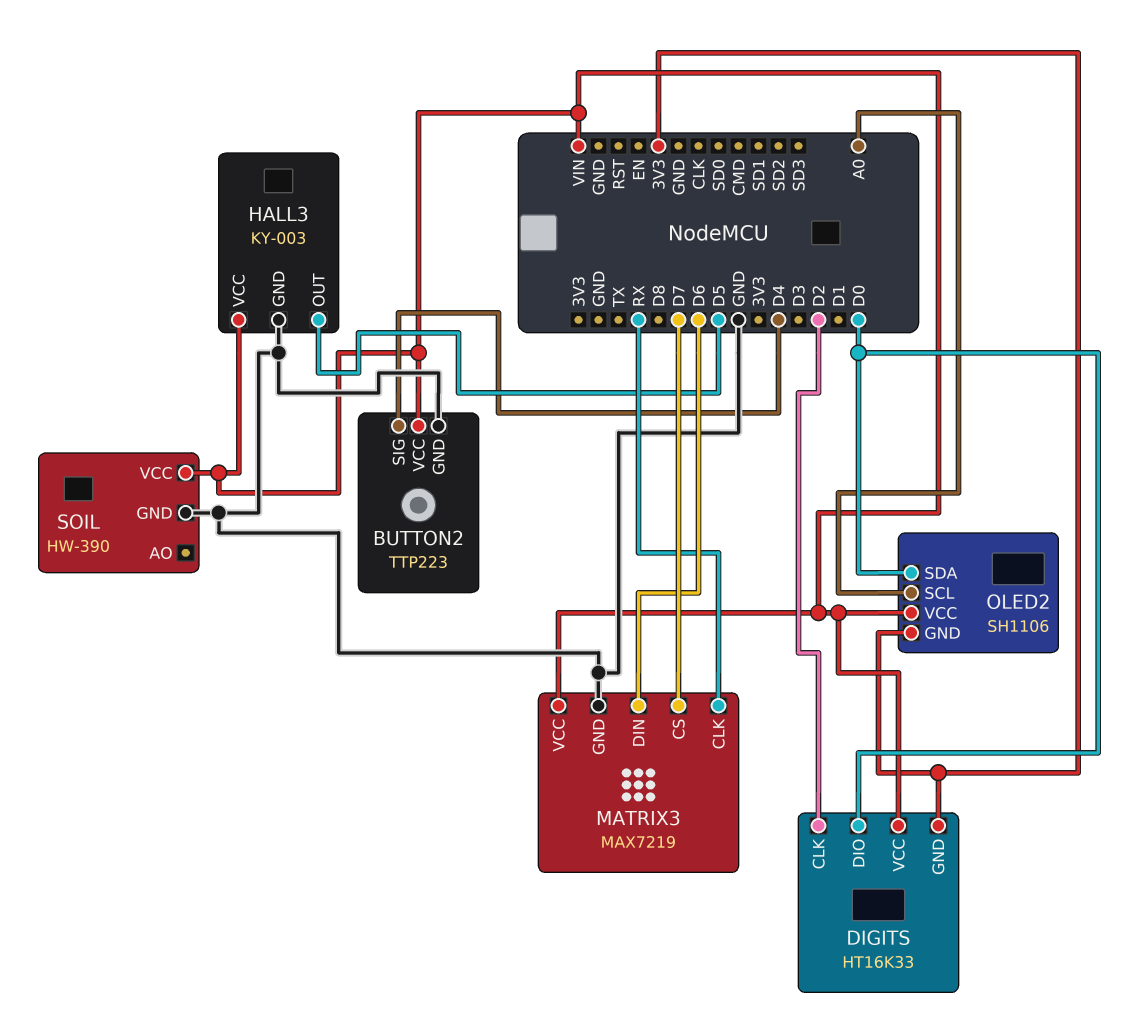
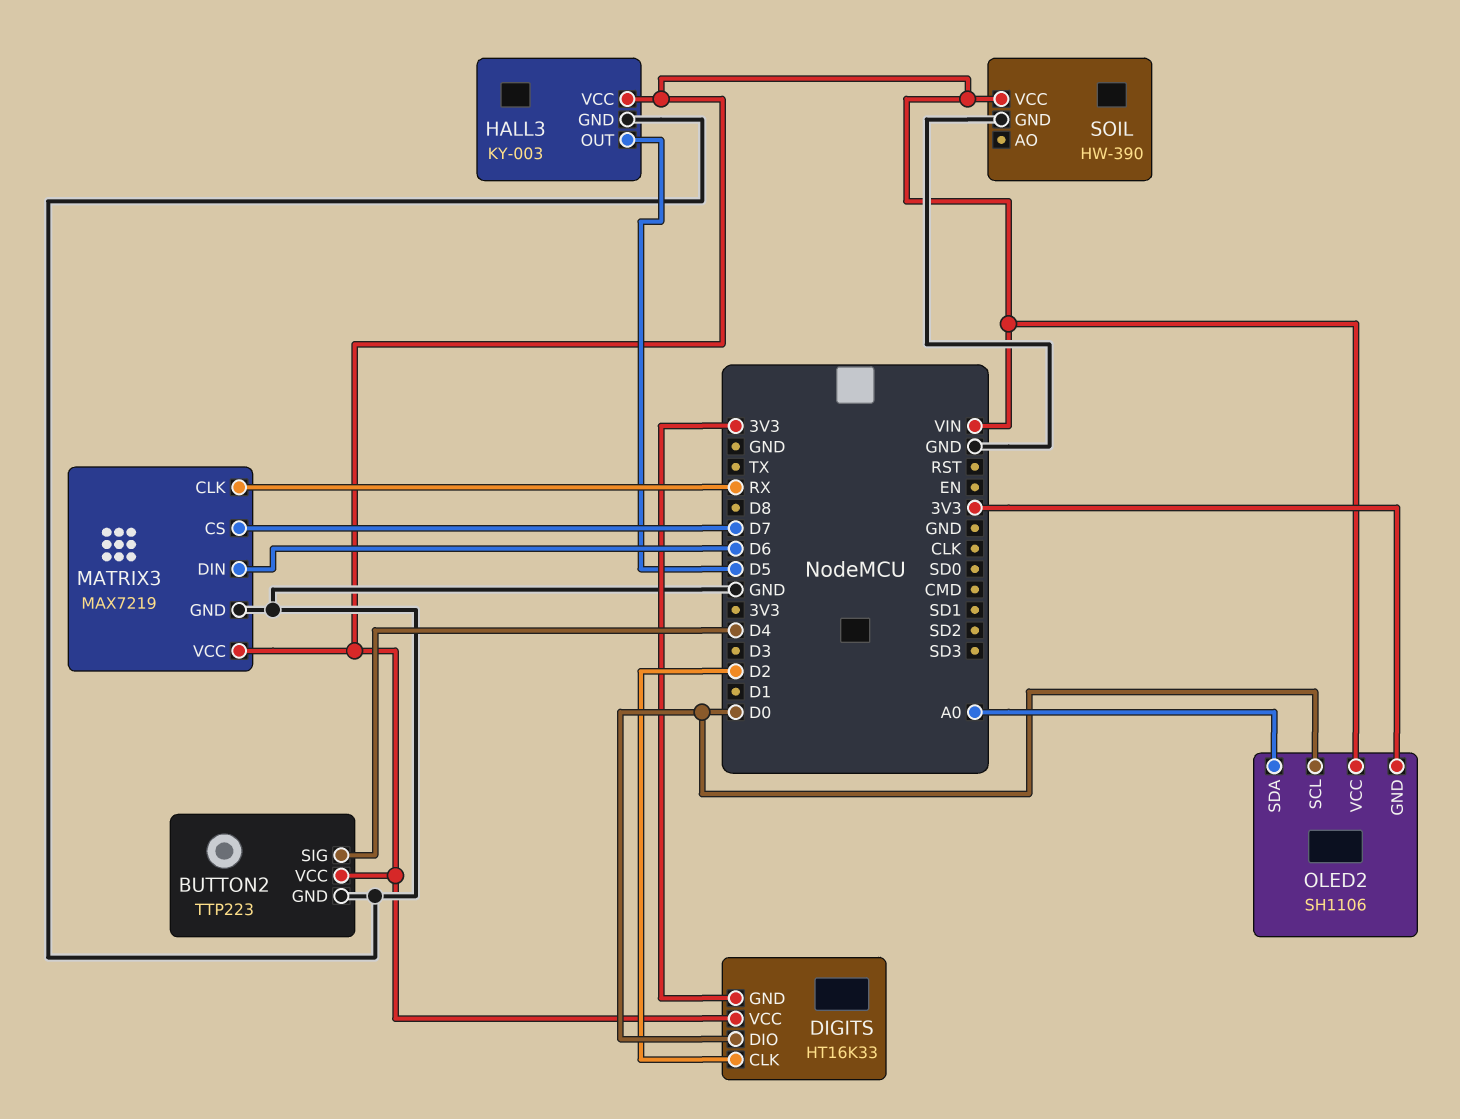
OLED2 pin SCL: A0 -> D0
OLED2 pin SDA: D0 -> A0

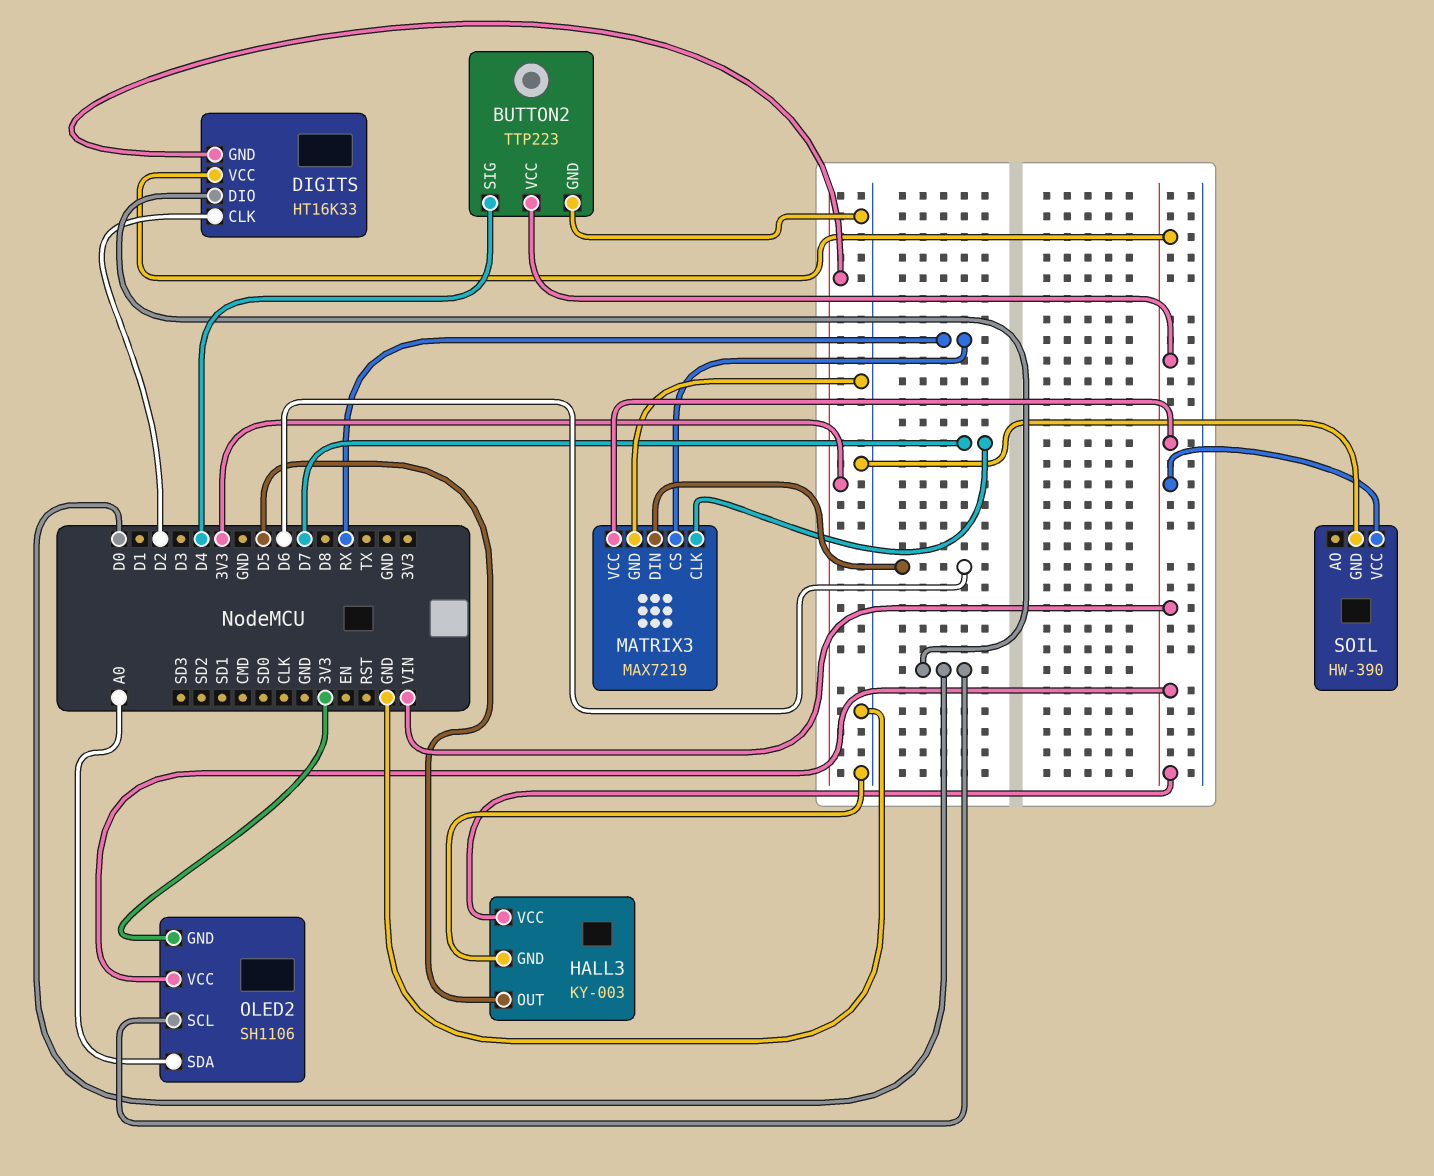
MATRIX3 pin CLK: RX -> D7
MATRIX3 pin CS: D7 -> RX

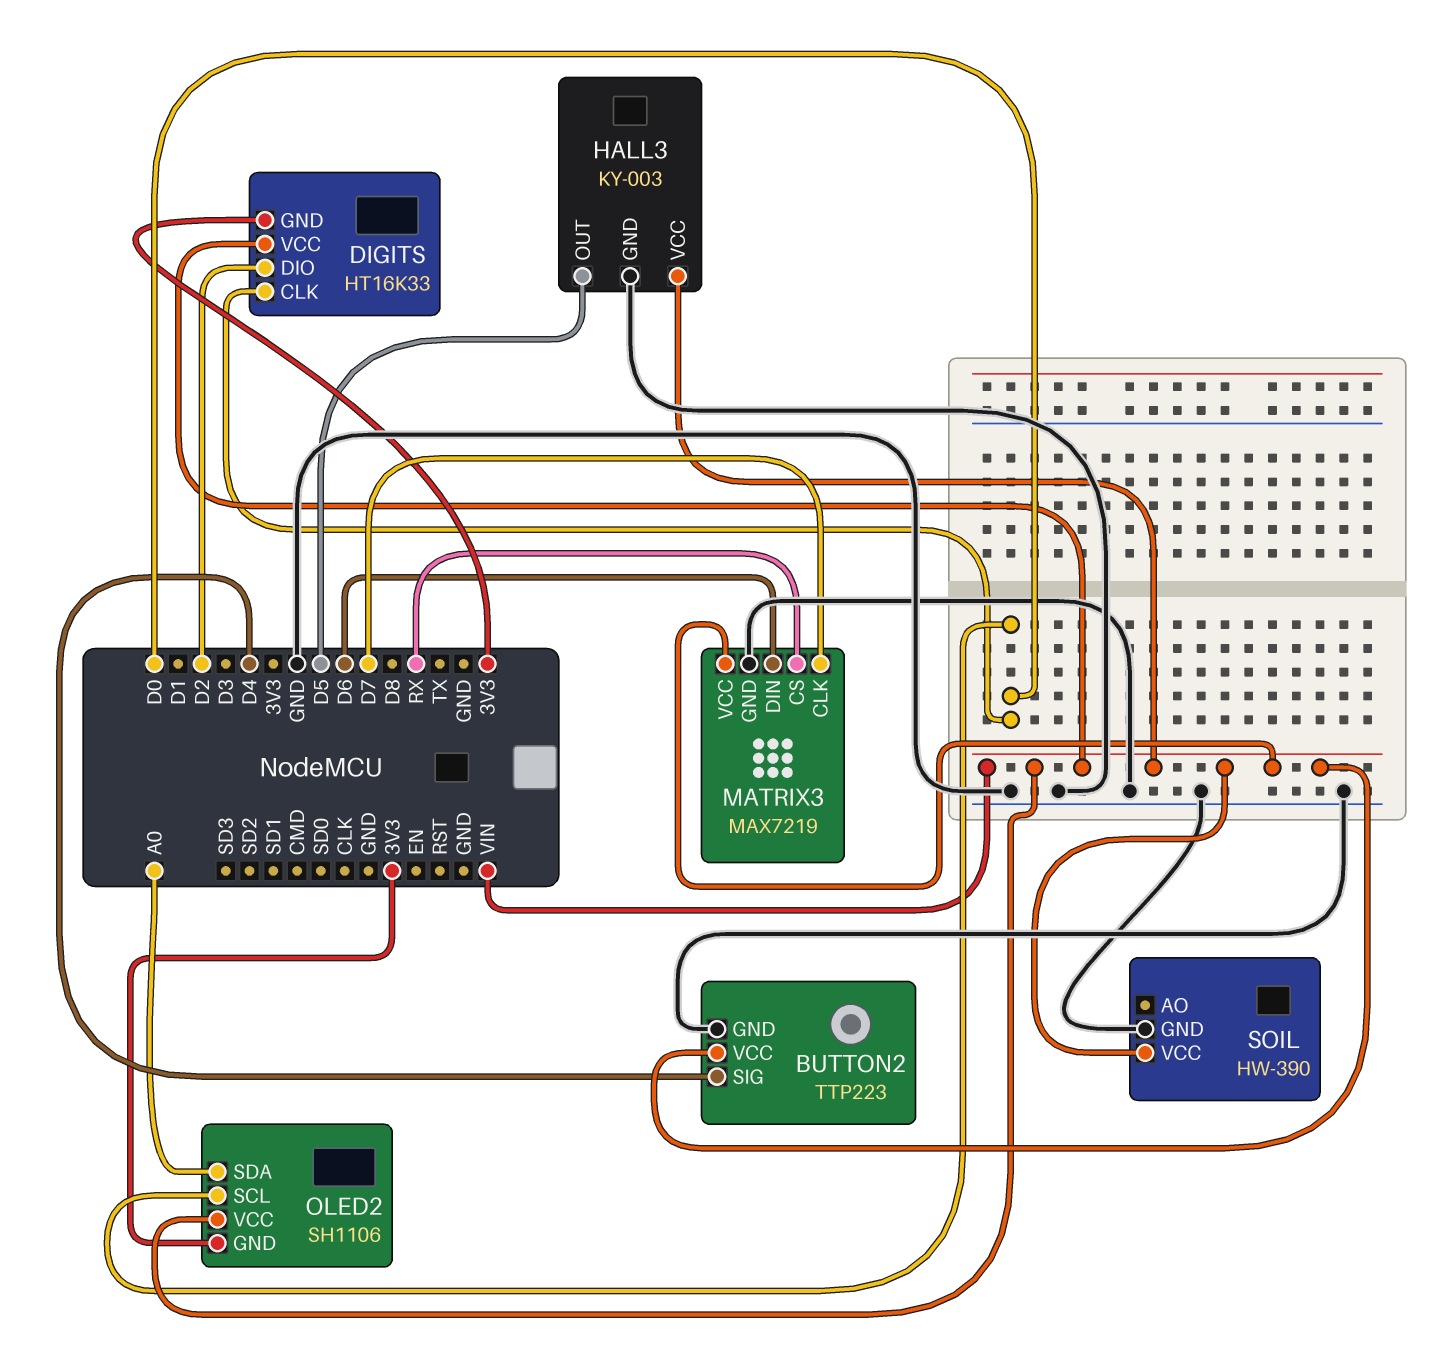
DIGITS pin CLK: D2 -> D0
DIGITS pin DIO: D0 -> D2

